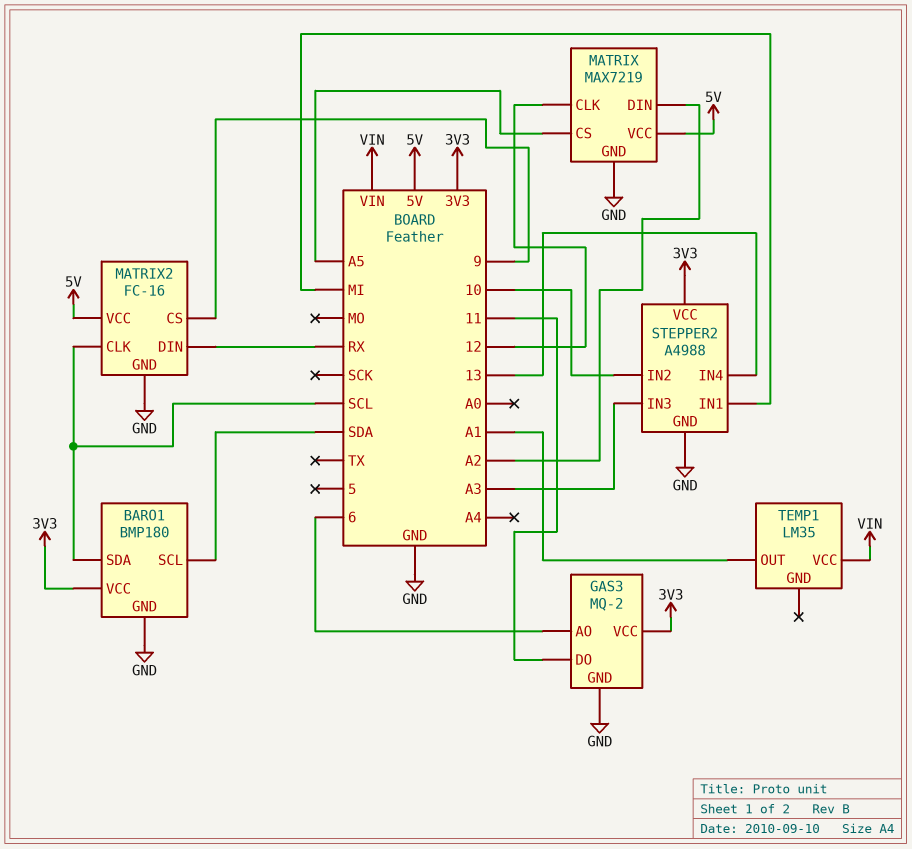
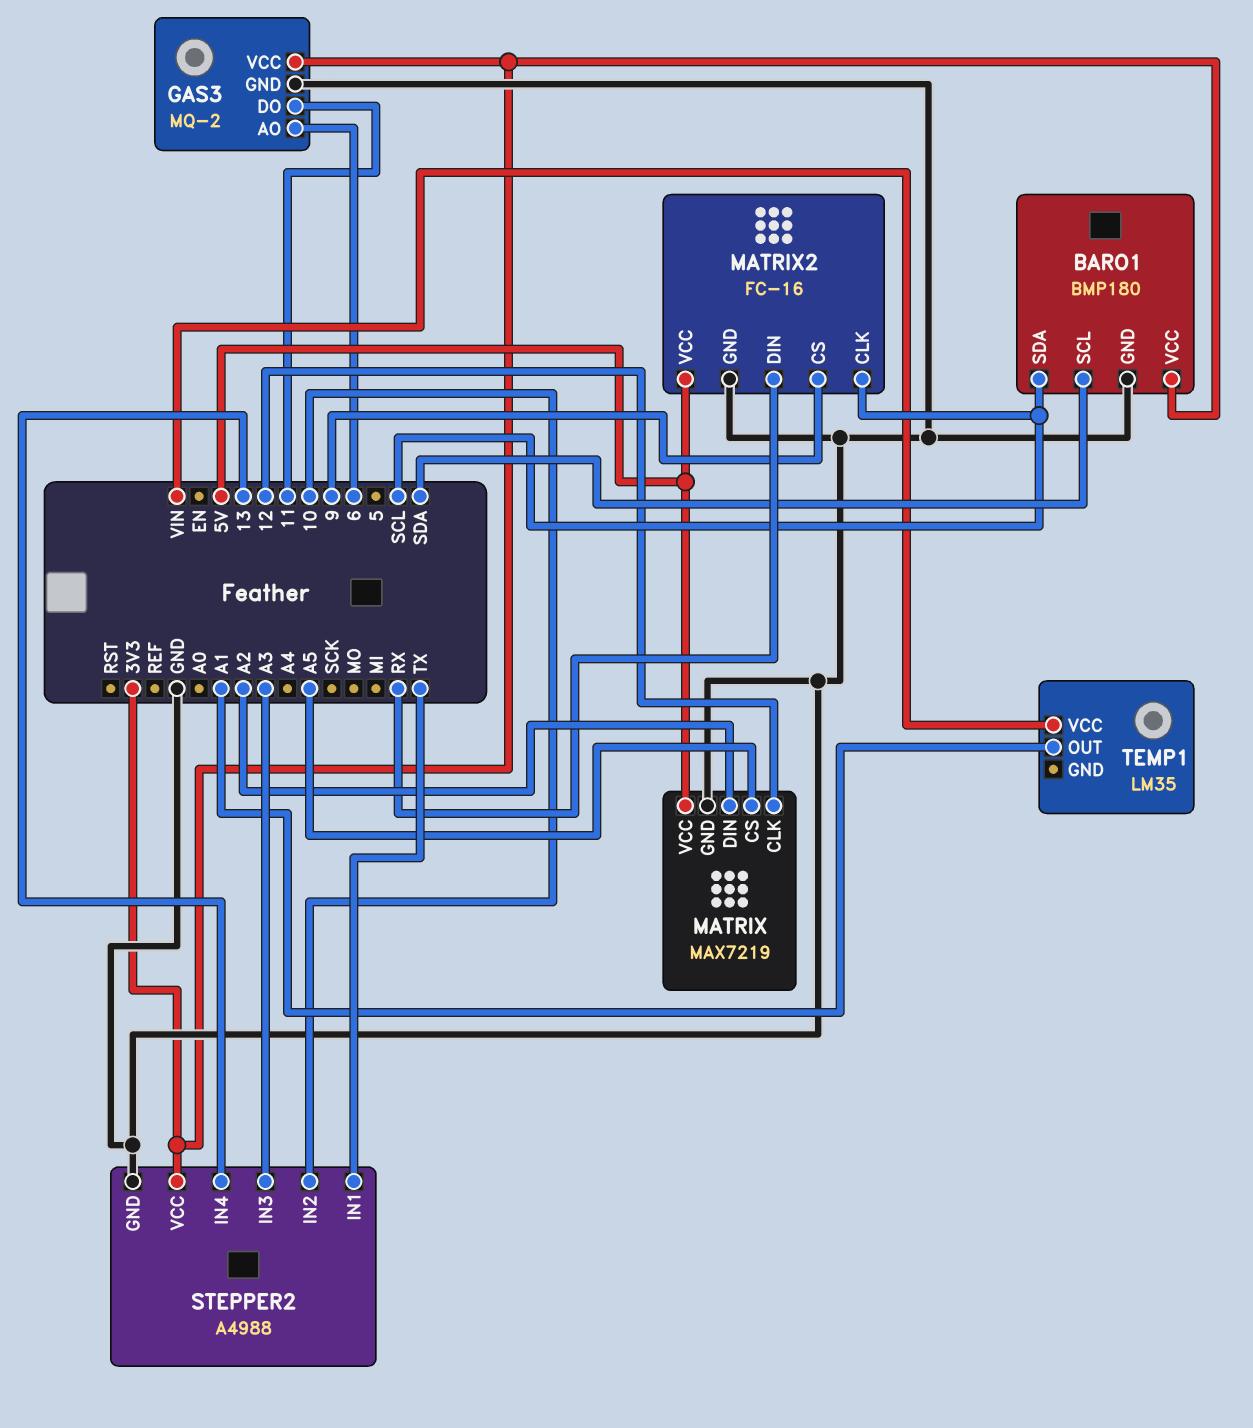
STEPPER2 pin IN1: MI -> TX

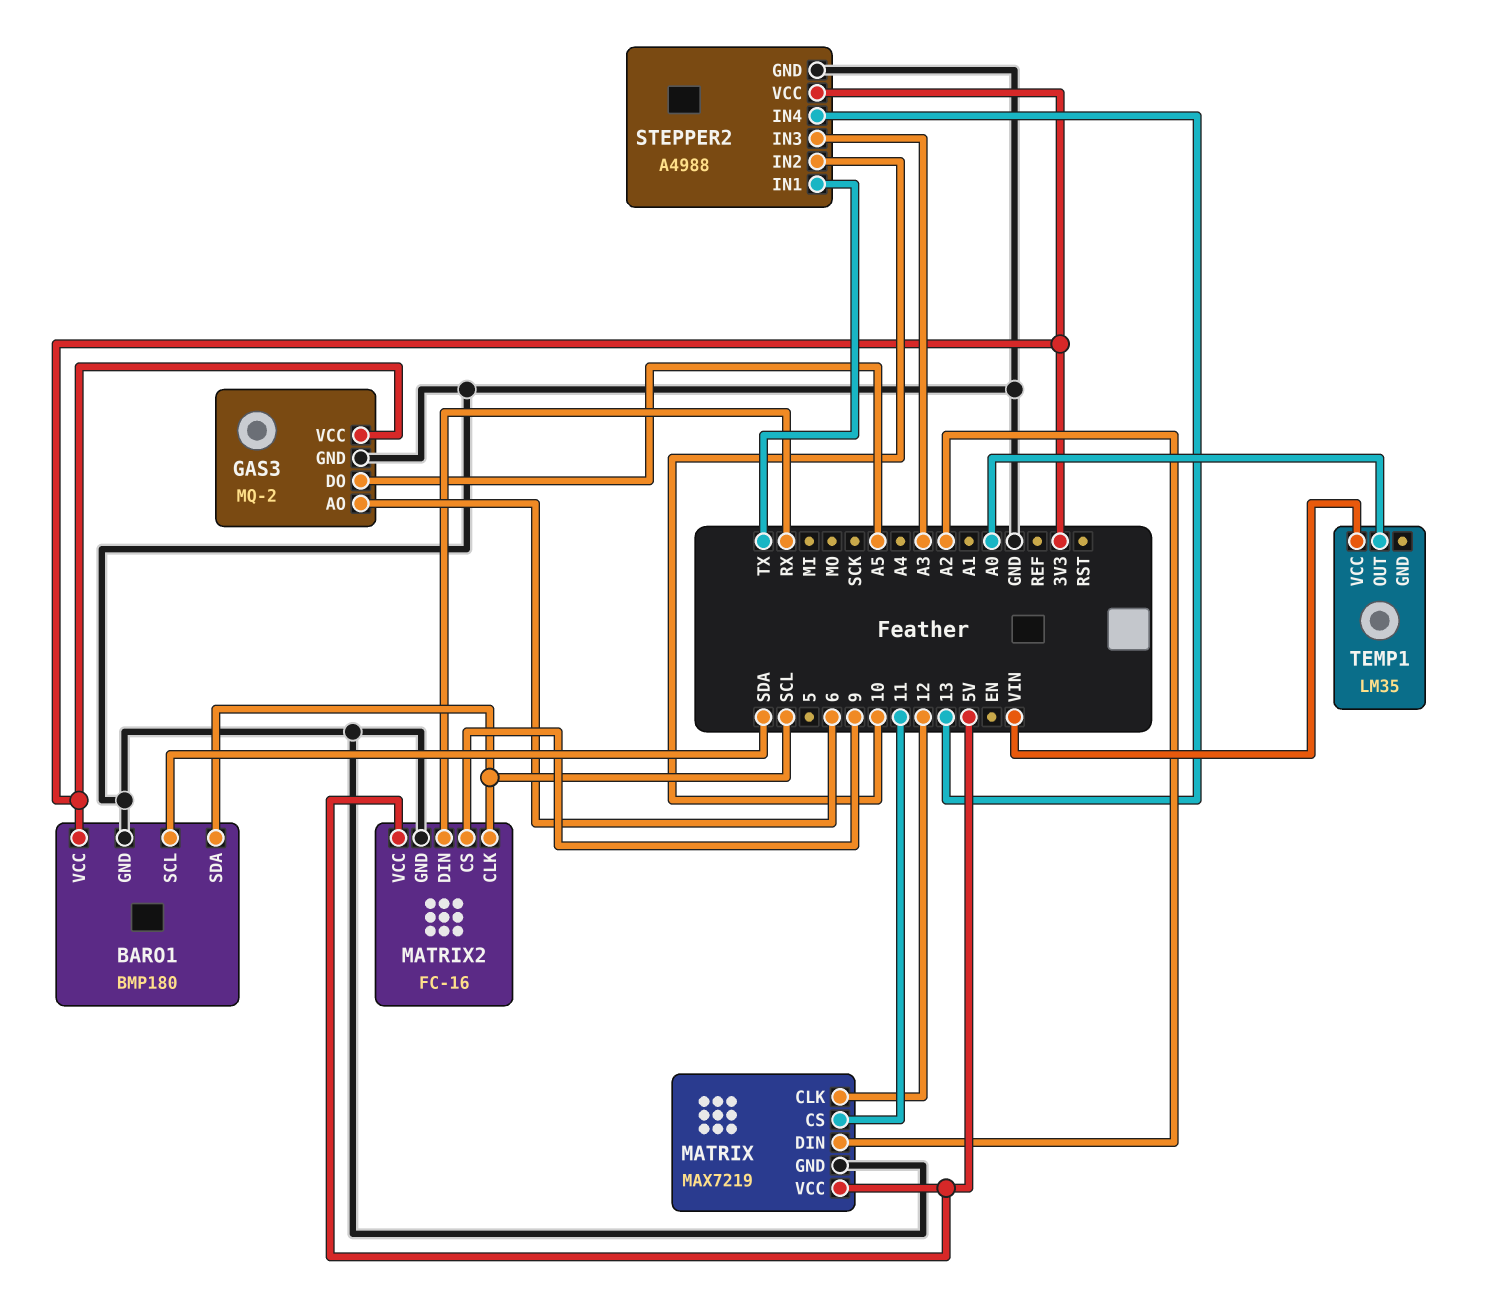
GAS3 pin DO: 11 -> A5
MATRIX pin CS: A5 -> 11
TEMP1 pin OUT: A1 -> A0

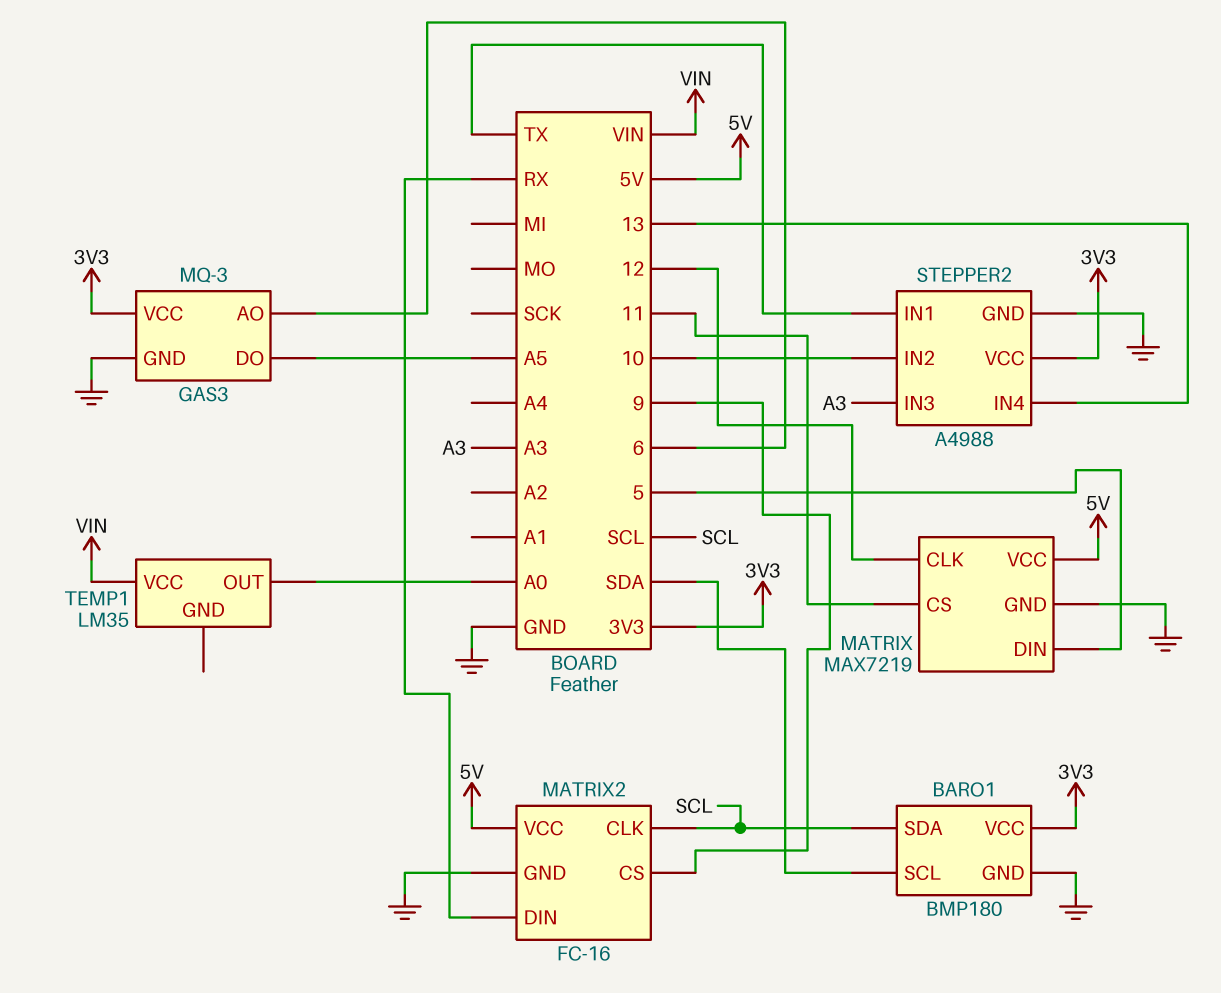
GAS3: MQ-2 -> MQ-3
MATRIX pin DIN: A2 -> 5

